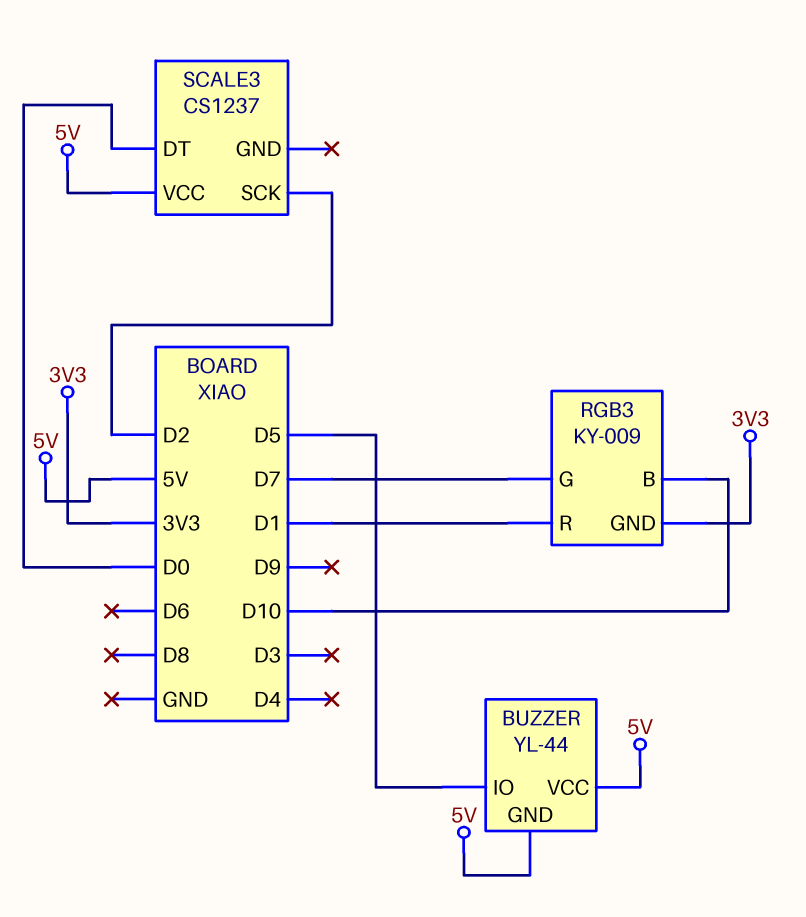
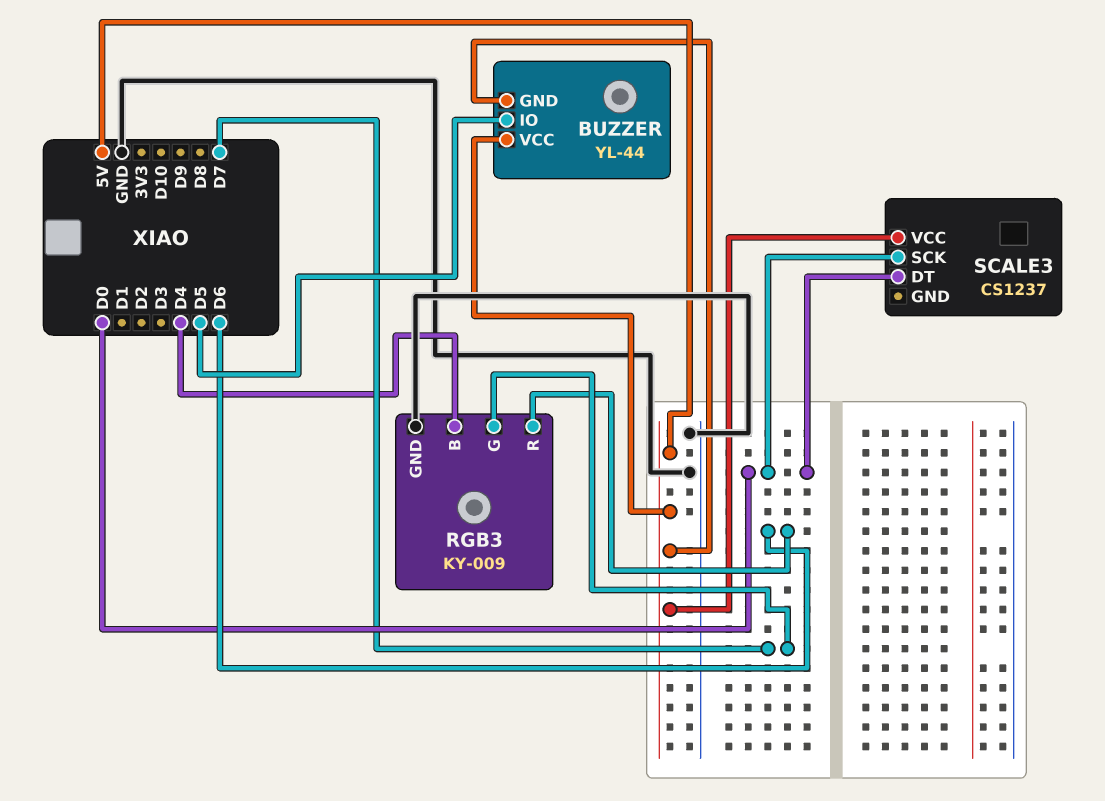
RGB3 pin B: D10 -> D4
RGB3 pin GND: 3V3 -> GND
RGB3 pin R: D1 -> D6
SCALE3 pin SCK: D2 -> D0

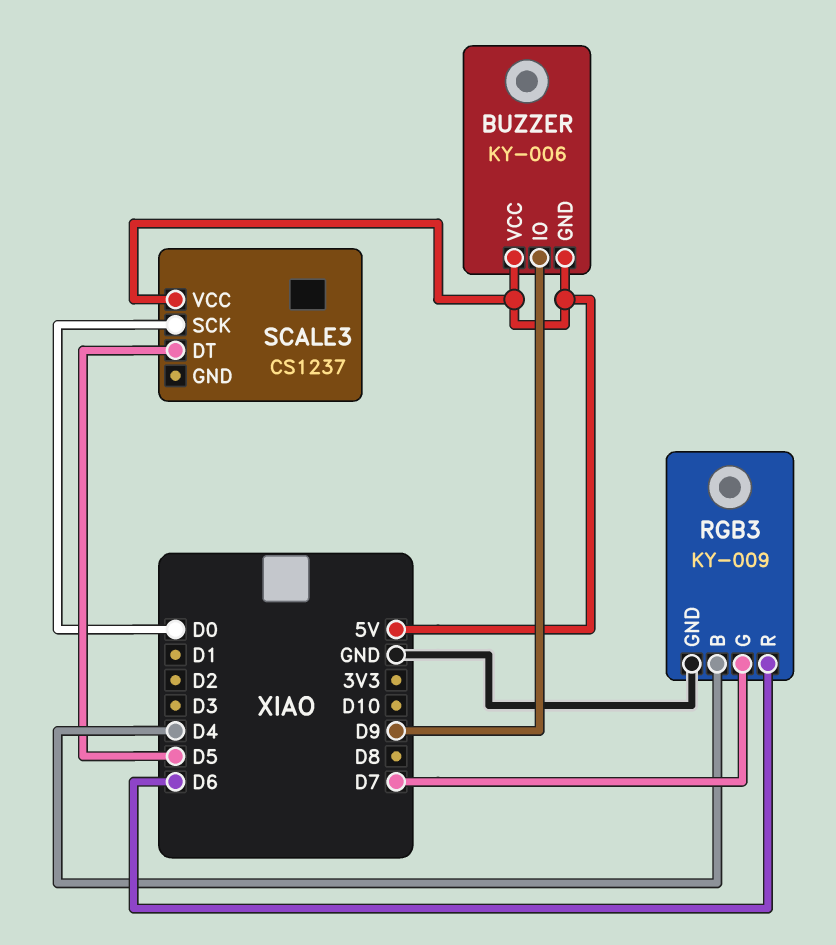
BUZZER: YL-44 -> KY-006
BUZZER pin IO: D5 -> D9
SCALE3 pin DT: D0 -> D5

